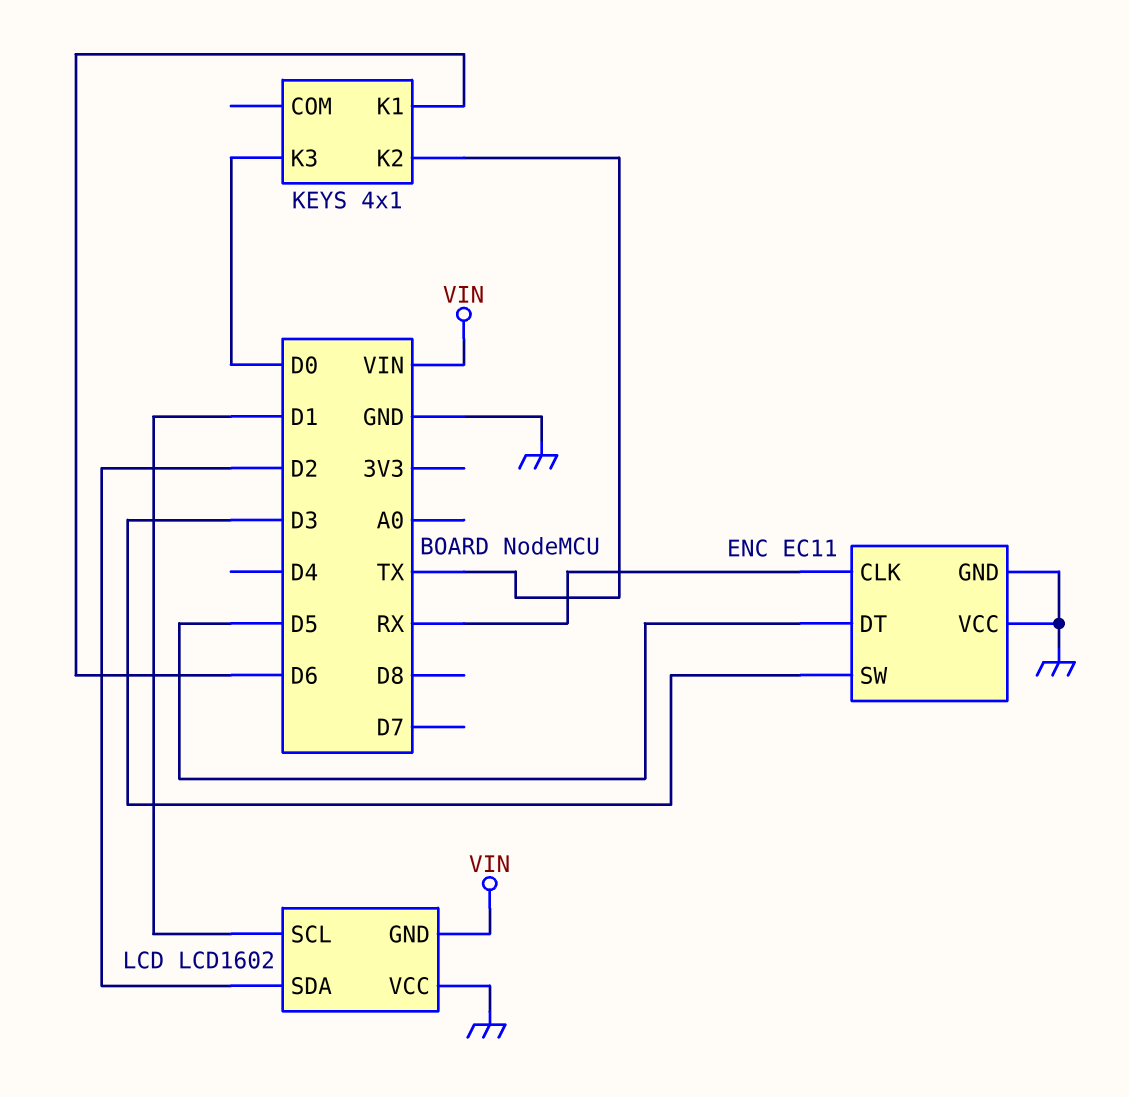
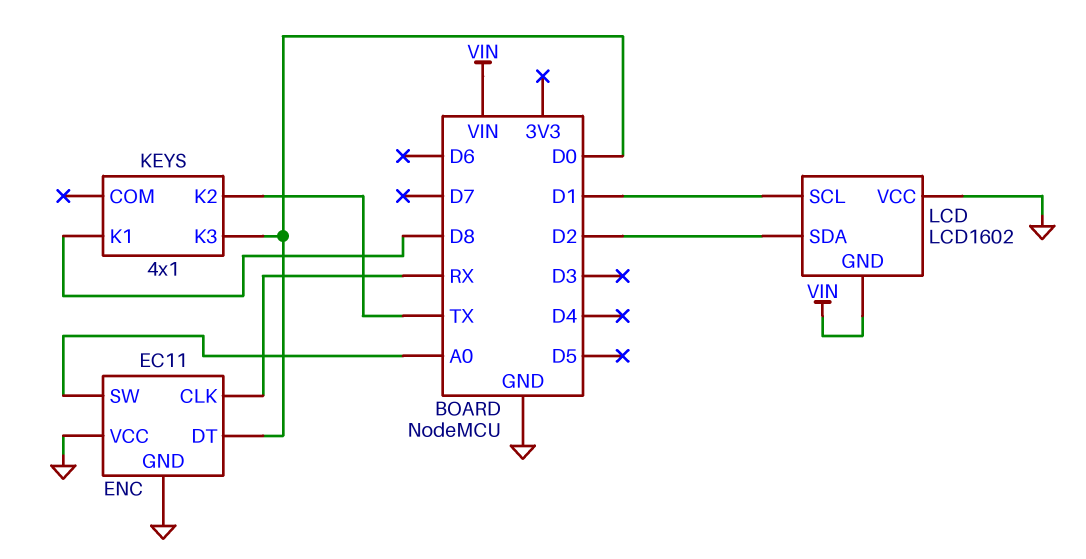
ENC pin DT: D5 -> D0
ENC pin SW: D3 -> A0
KEYS pin K1: D6 -> D8

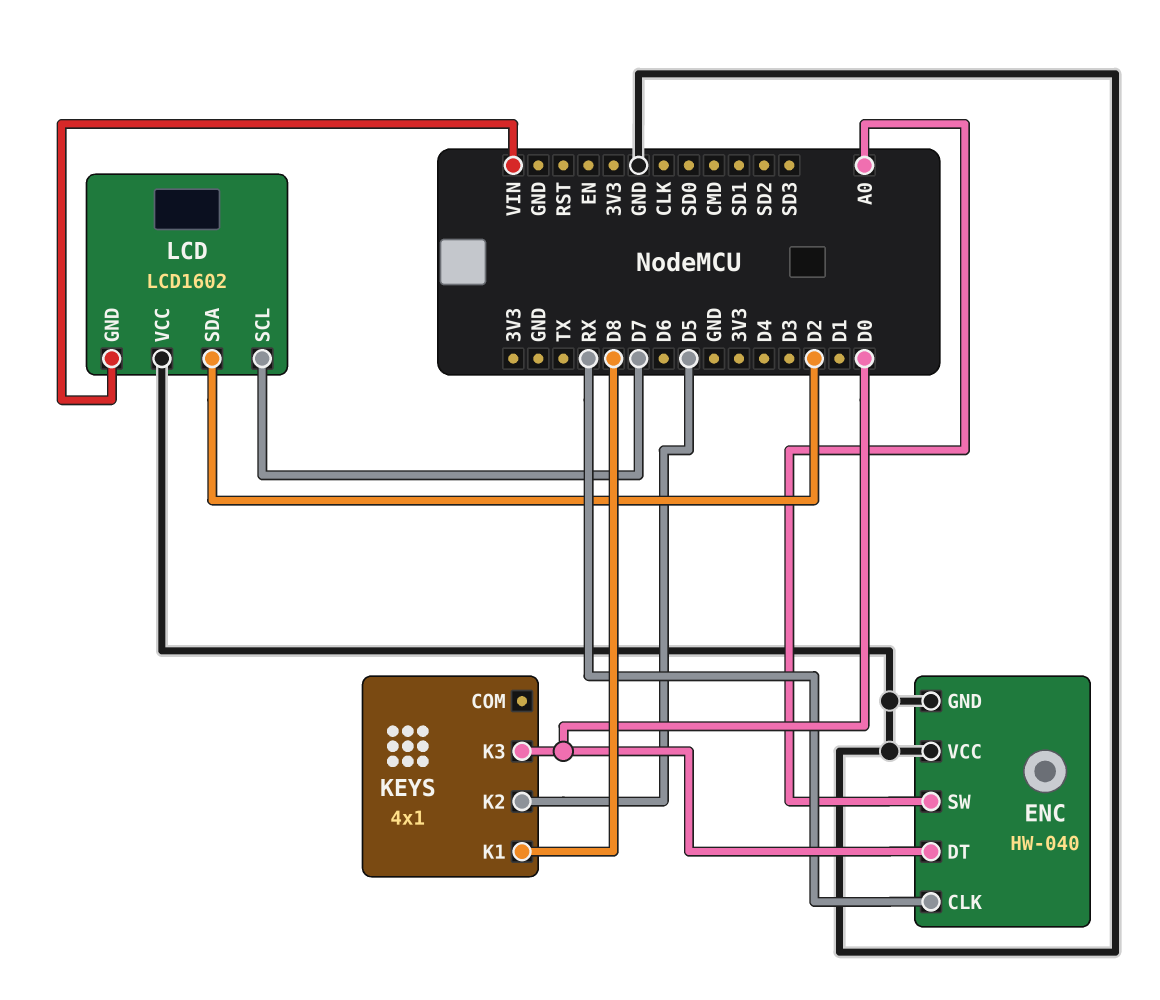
ENC: EC11 -> HW-040
KEYS pin K2: TX -> D5
LCD pin SCL: D1 -> D7

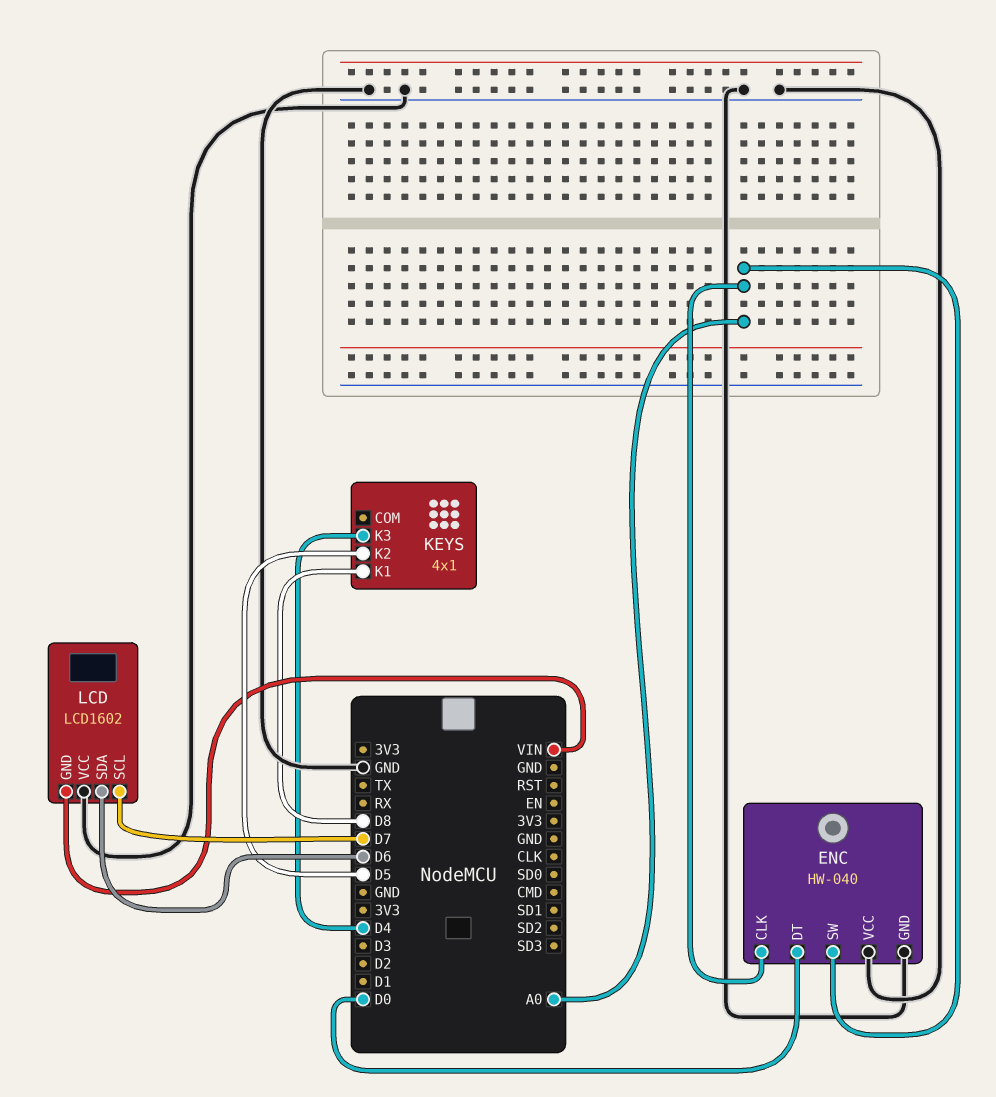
ENC pin CLK: RX -> A0
KEYS pin K3: D0 -> D4
LCD pin SDA: D2 -> D6

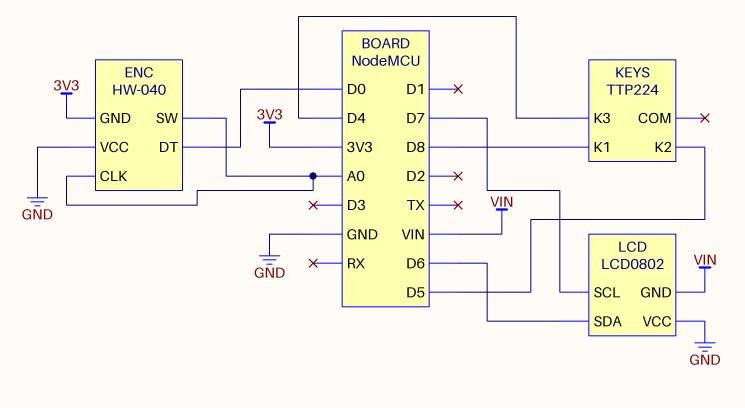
ENC pin GND: GND -> 3V3
KEYS: 4x1 -> TTP224
LCD: LCD1602 -> LCD0802

